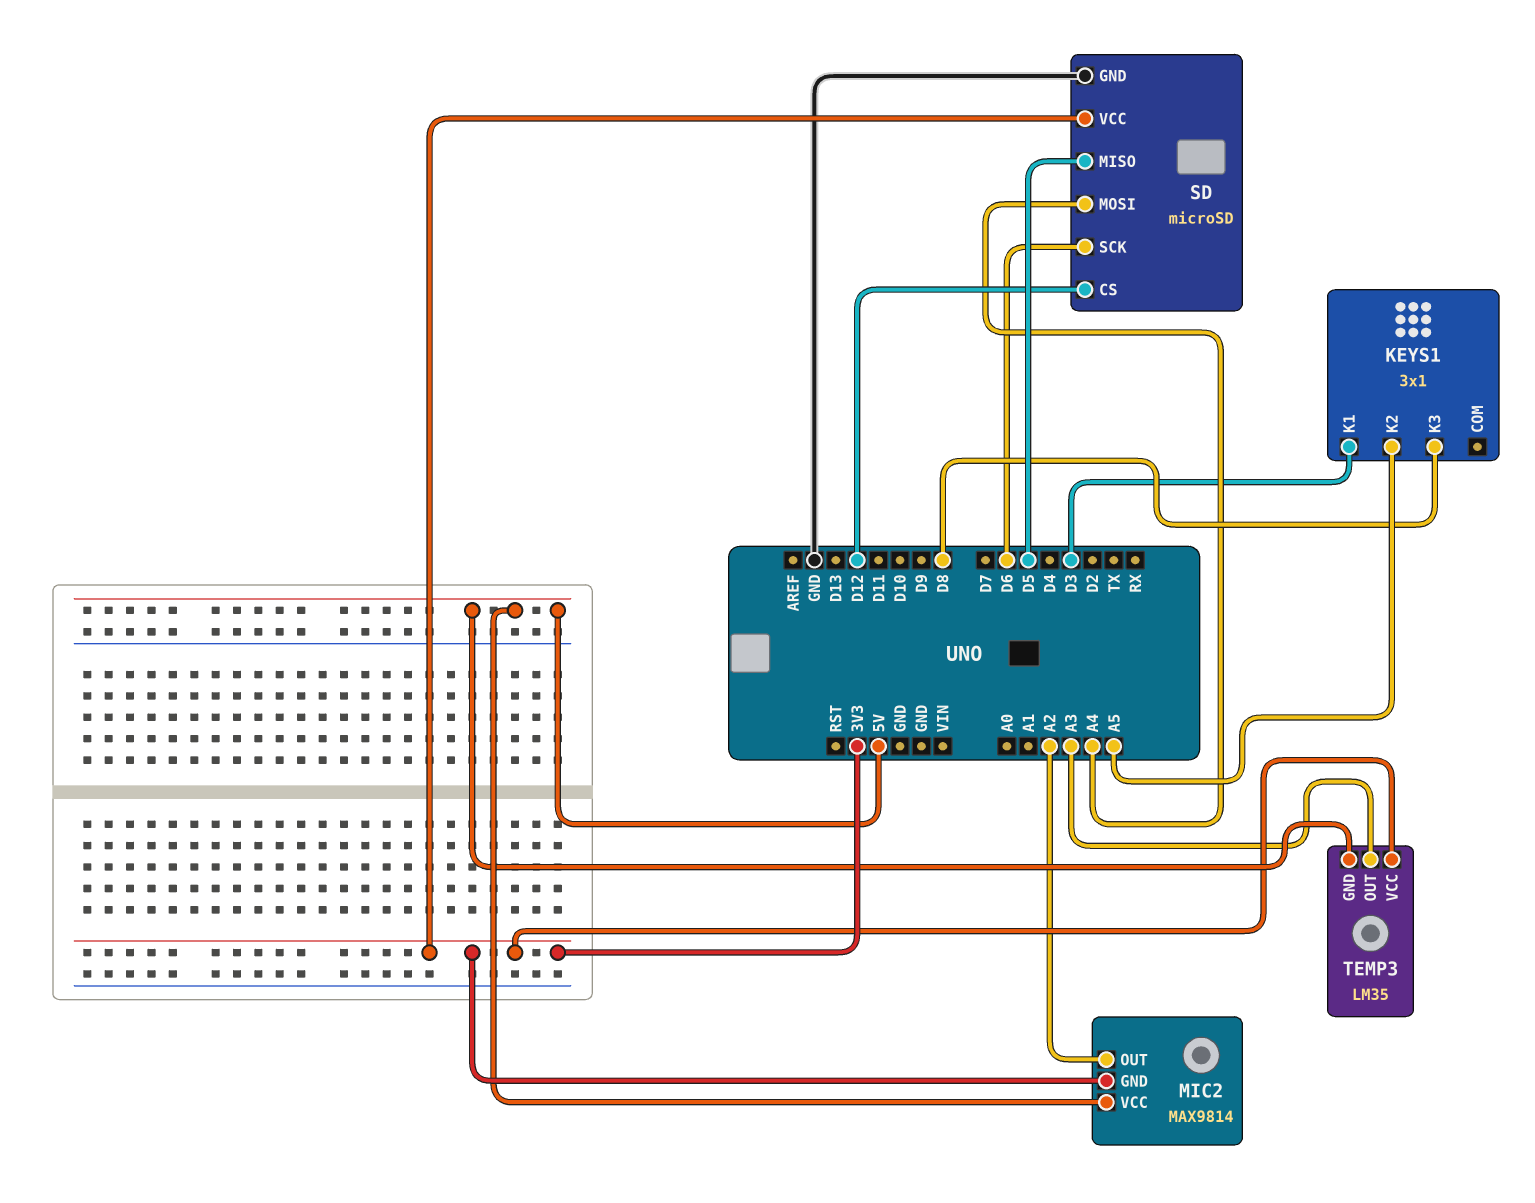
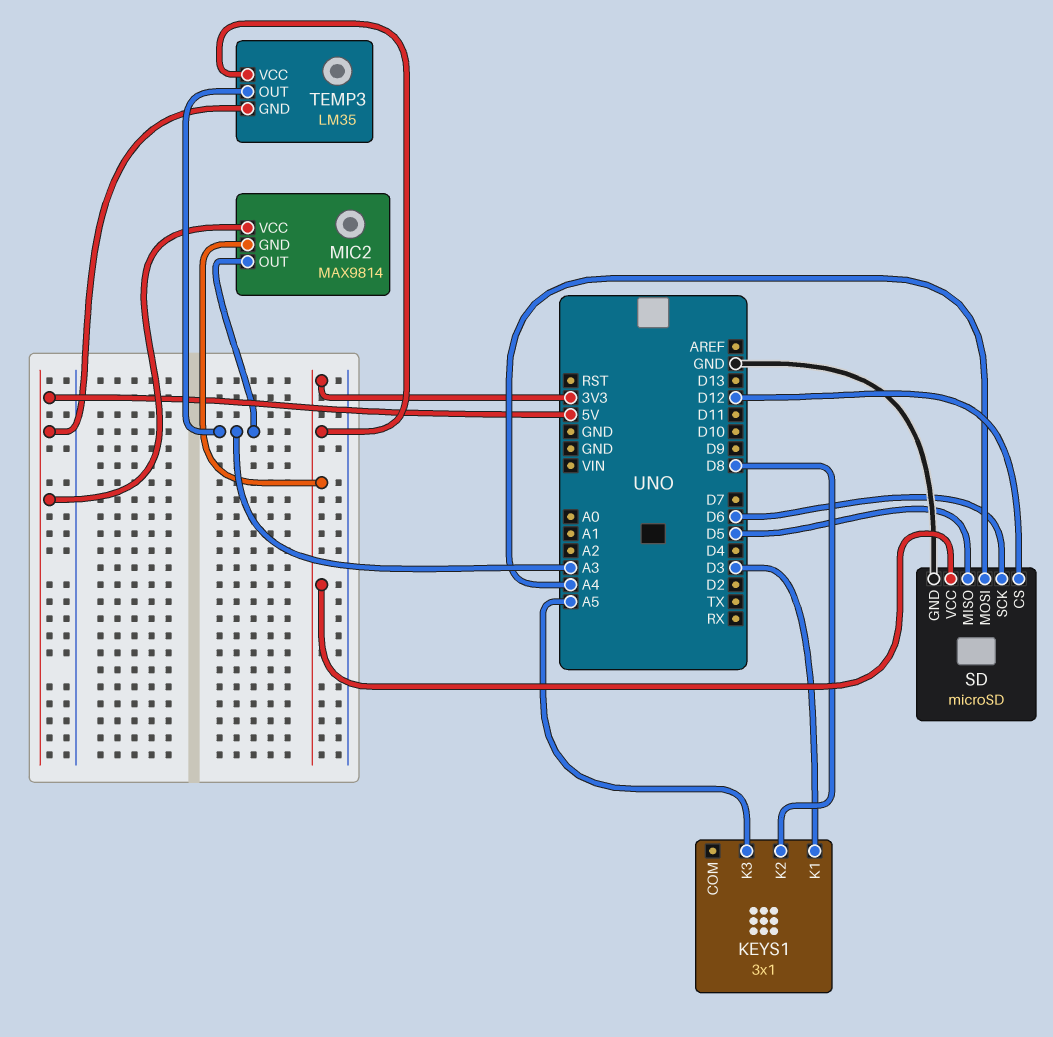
KEYS1 pin K2: A5 -> D8
KEYS1 pin K3: D8 -> A5
MIC2 pin OUT: A2 -> A3

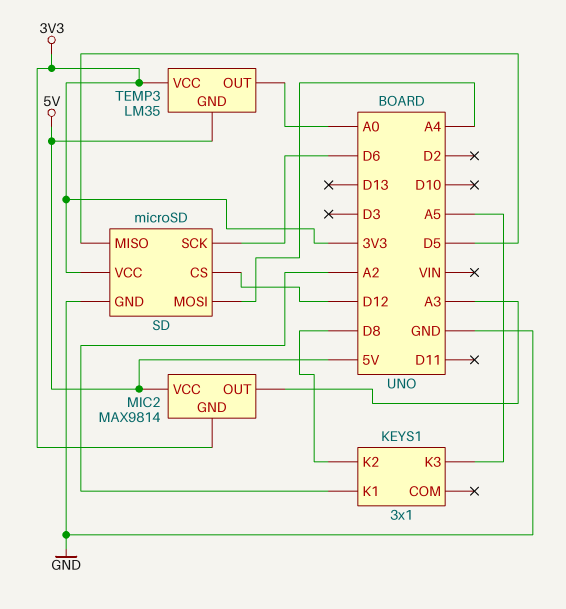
KEYS1 pin K1: D3 -> A2
TEMP3 pin OUT: A3 -> A0

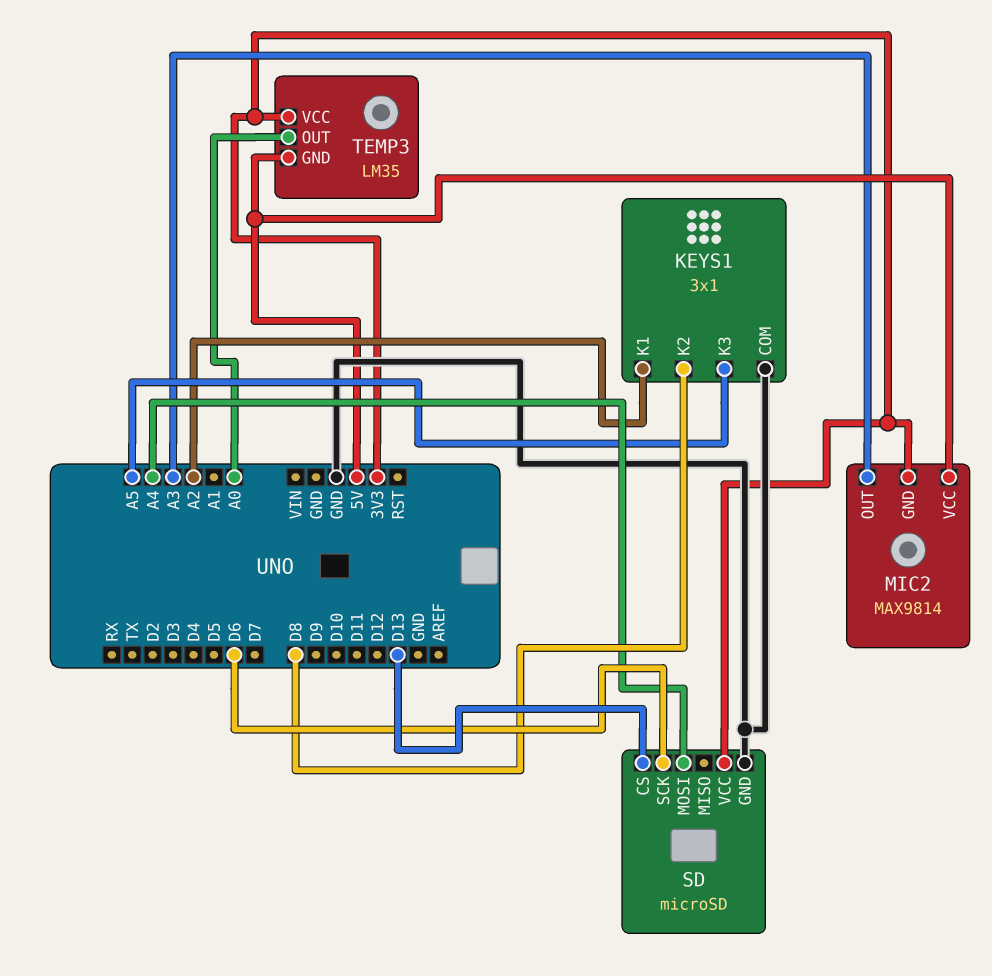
KEYS1 pin COM: none -> GND
SD pin CS: D12 -> D13
SD pin MISO: D5 -> none

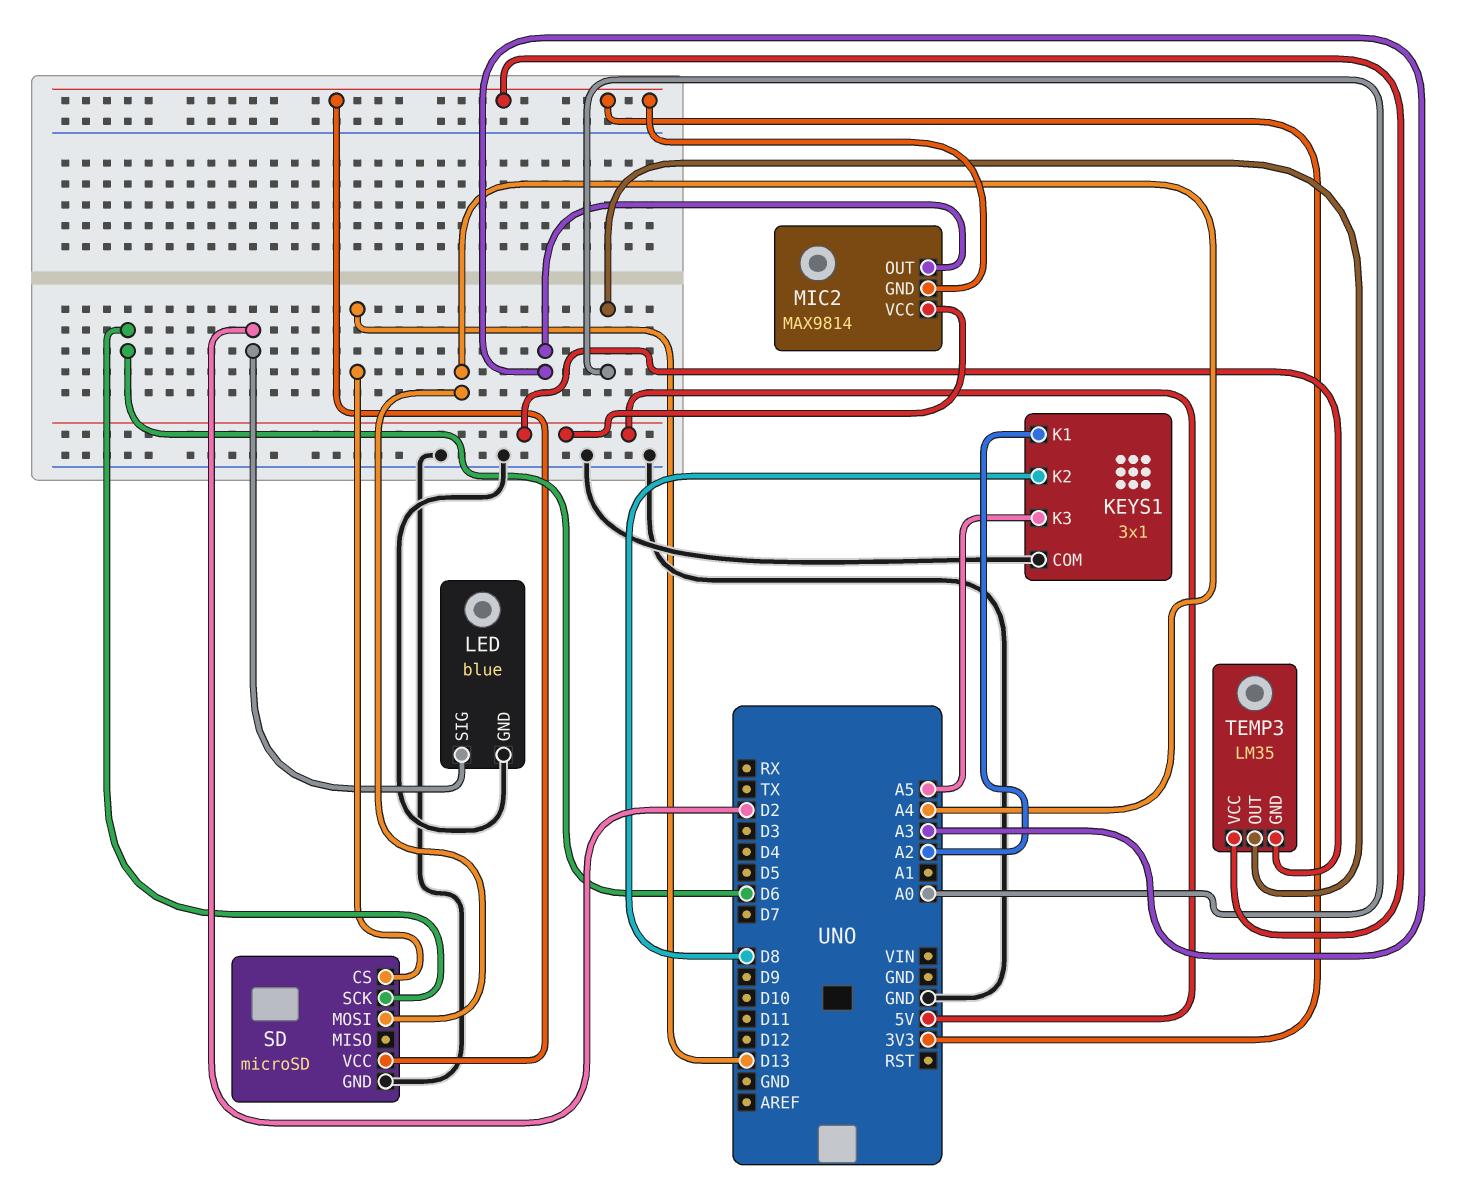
LED: none -> blue
LED pin GND: none -> GND
LED pin SIG: none -> D2

